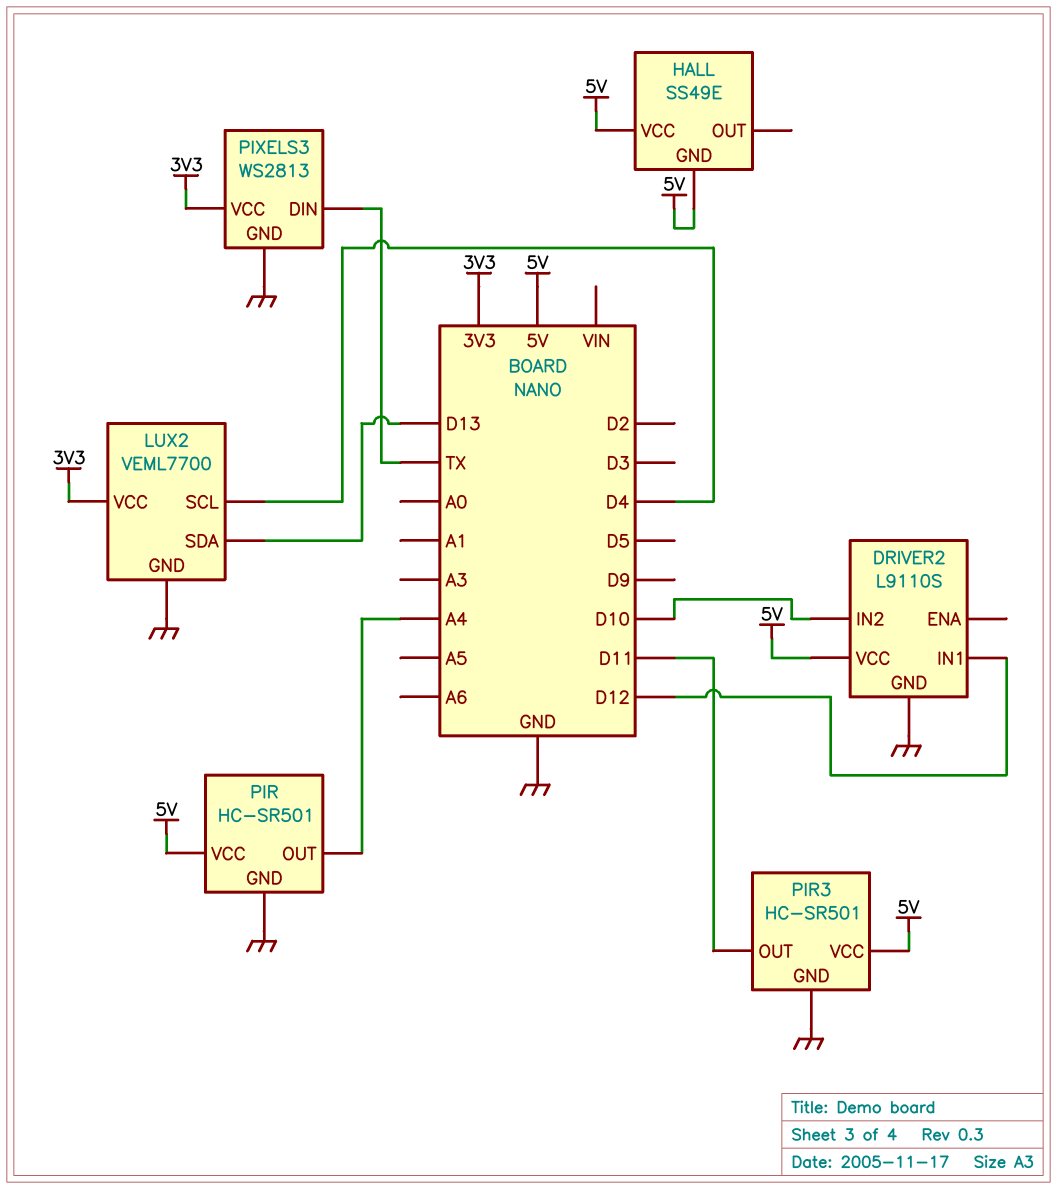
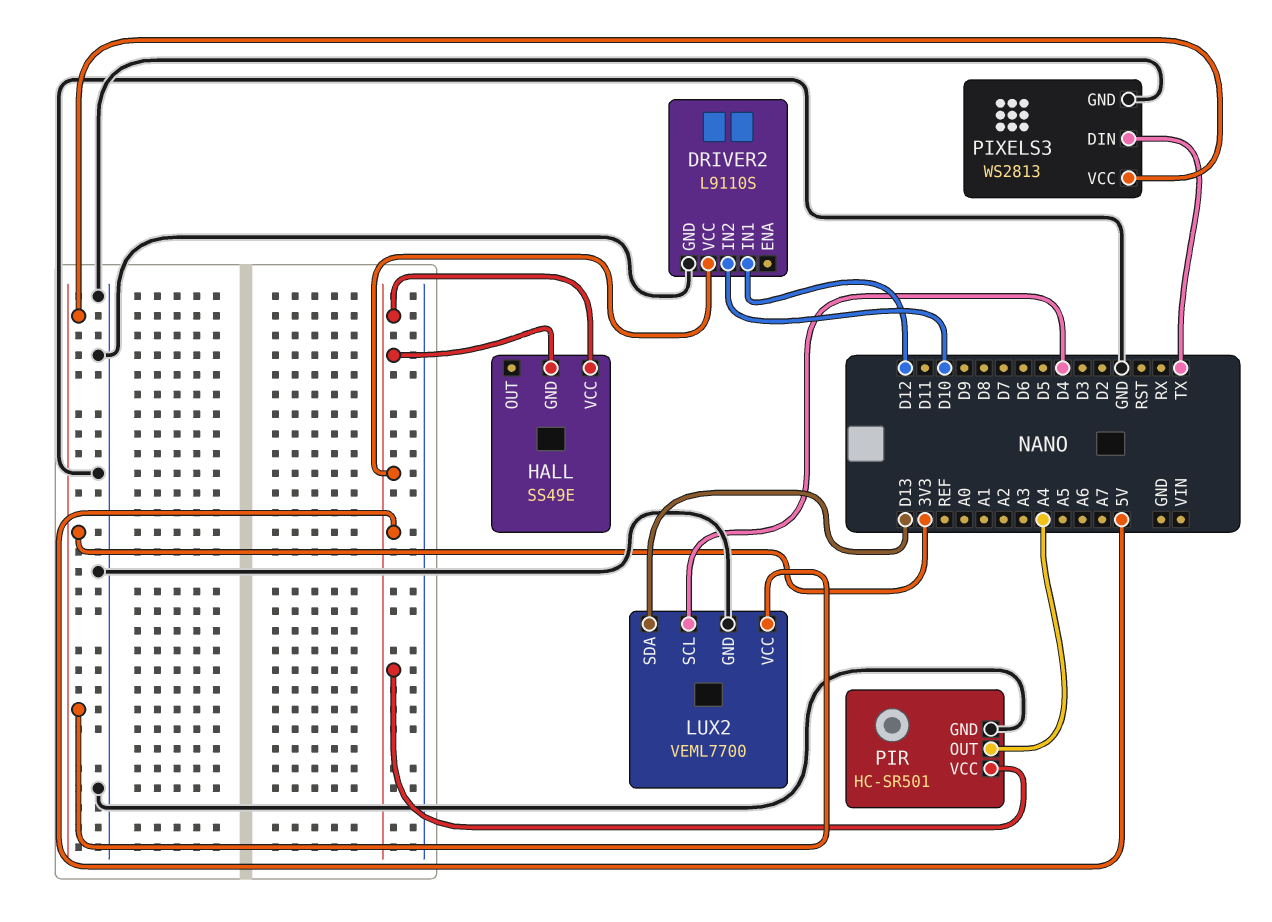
PIR3: HC-SR501 -> none
PIR3 pin GND: GND -> none
PIR3 pin OUT: D11 -> none
PIR3 pin VCC: 5V -> none

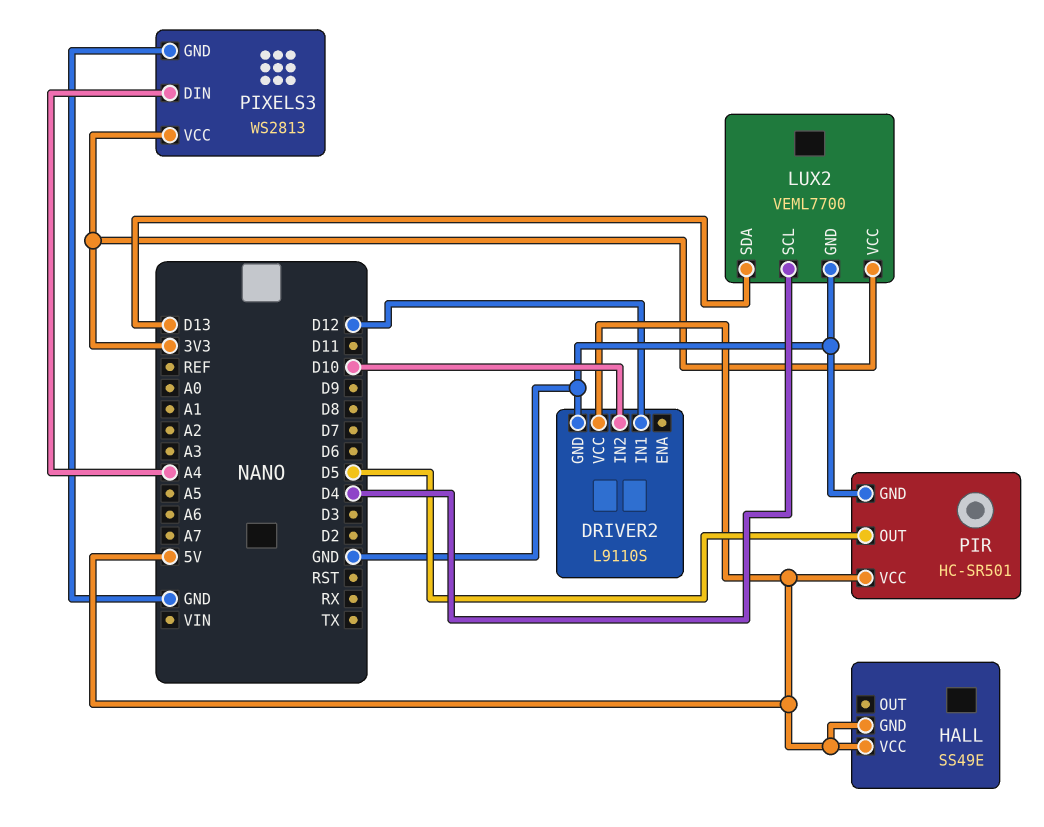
PIR pin OUT: A4 -> D5
PIXELS3 pin DIN: TX -> A4

